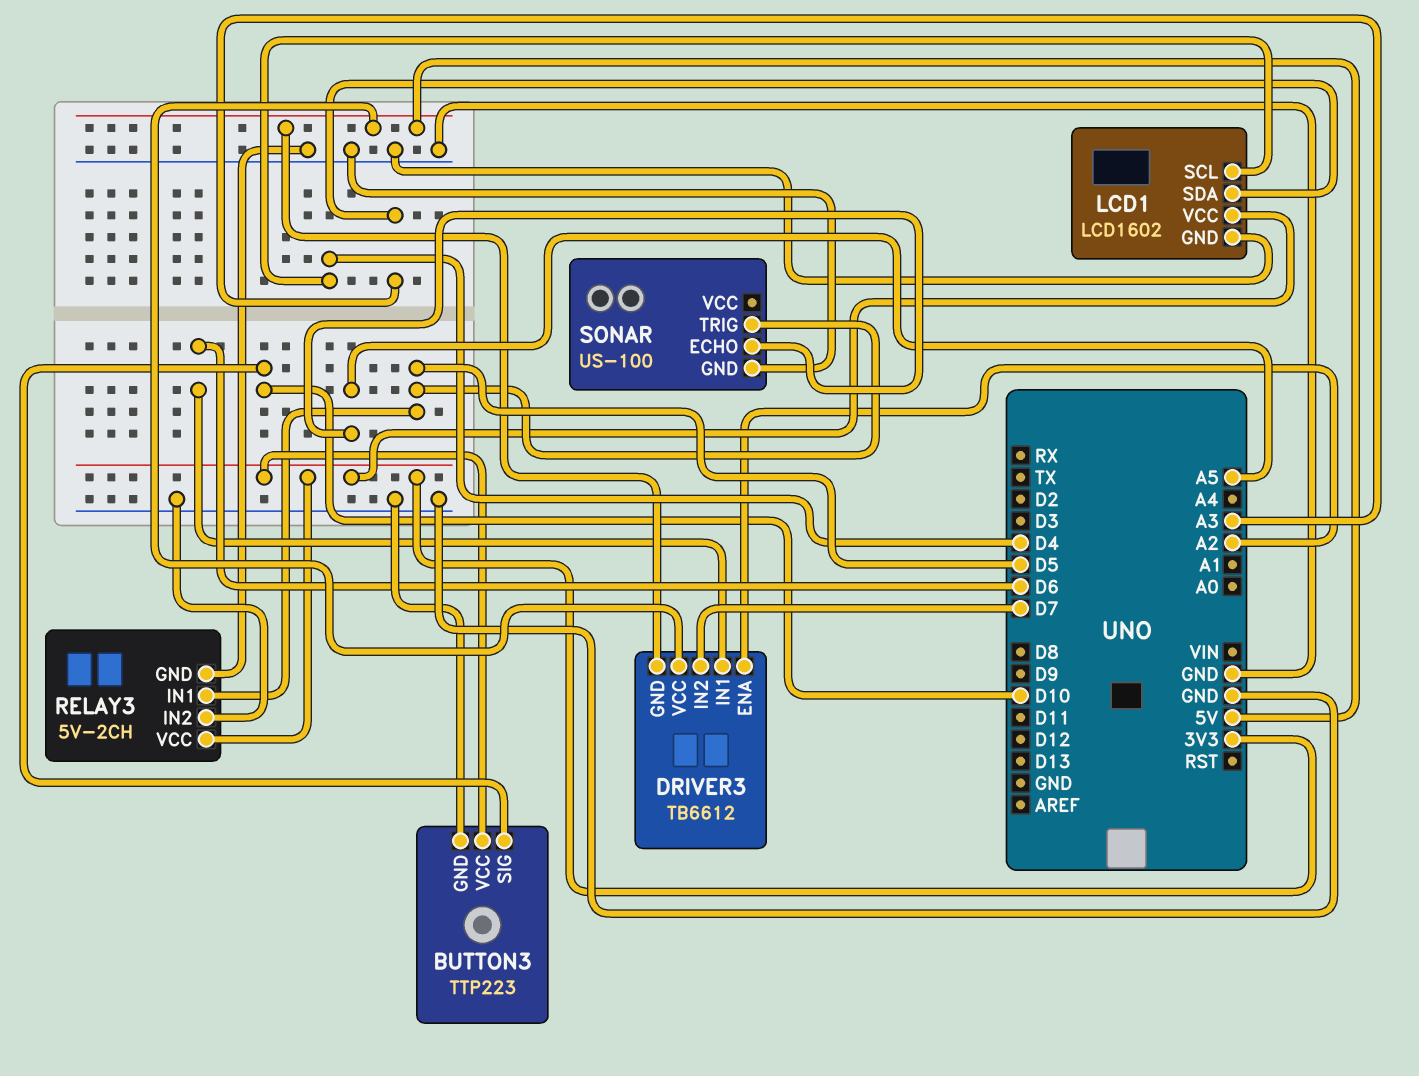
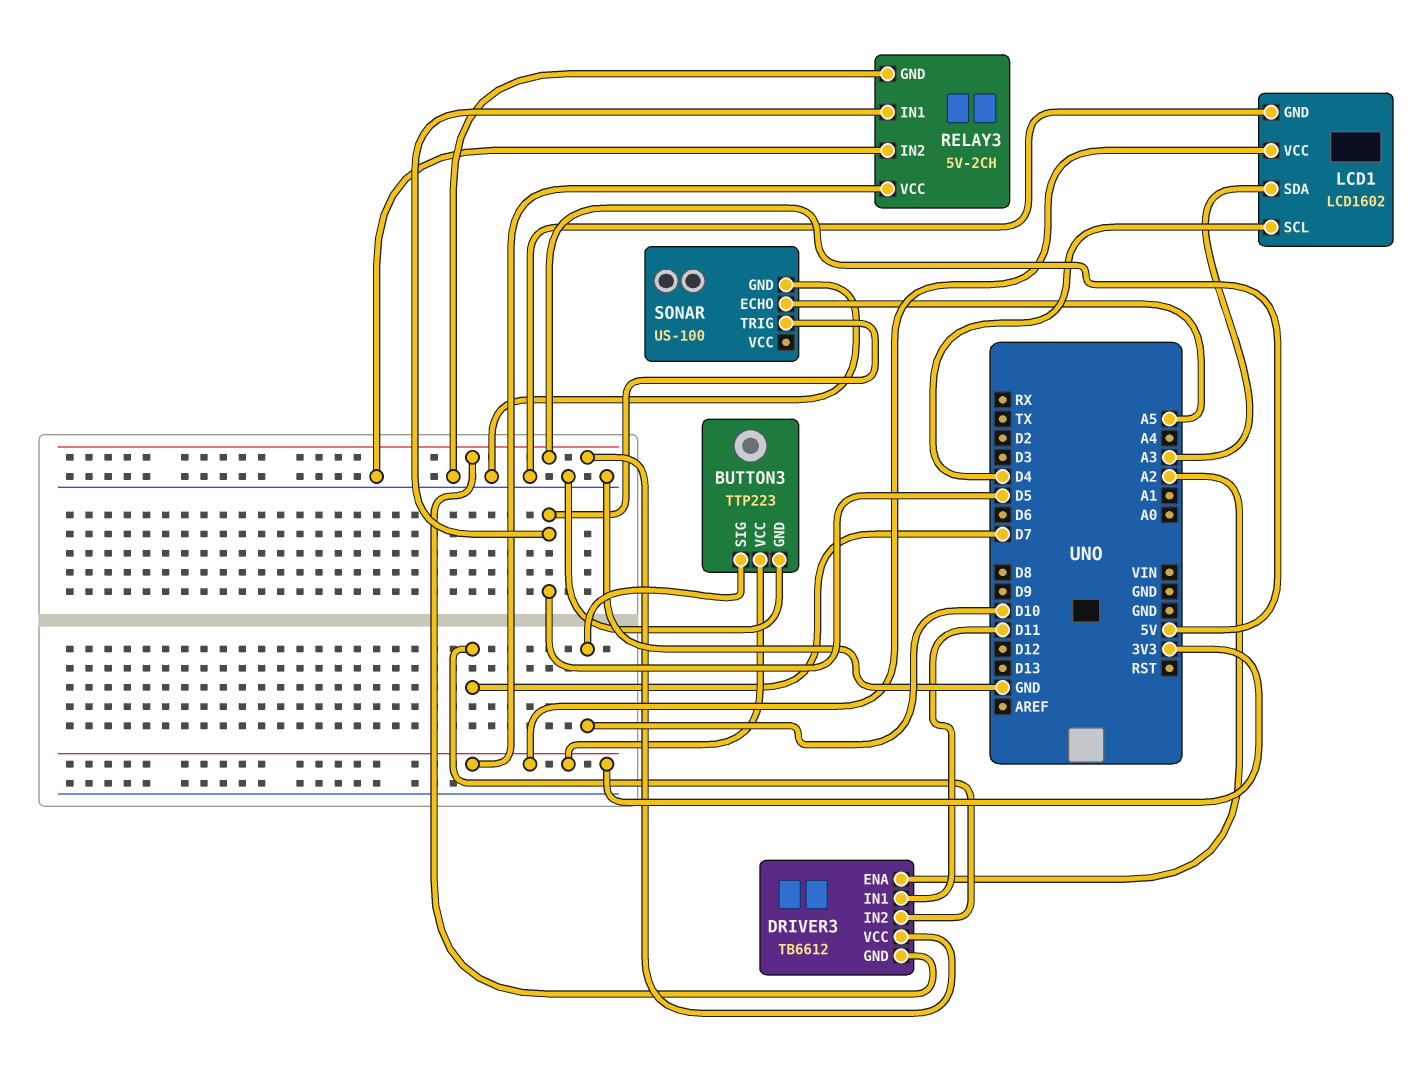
DRIVER3 pin IN1: D6 -> D11

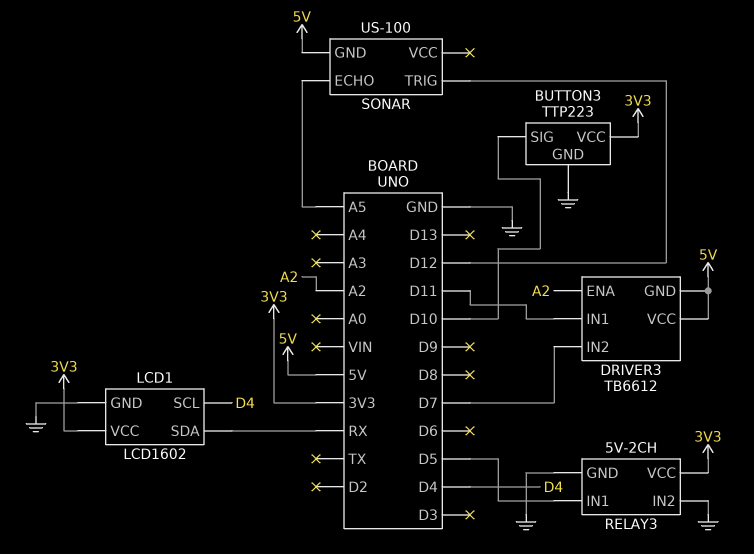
LCD1 pin SDA: A3 -> RX
SONAR pin GND: GND -> 5V
SONAR pin TRIG: D5 -> D12

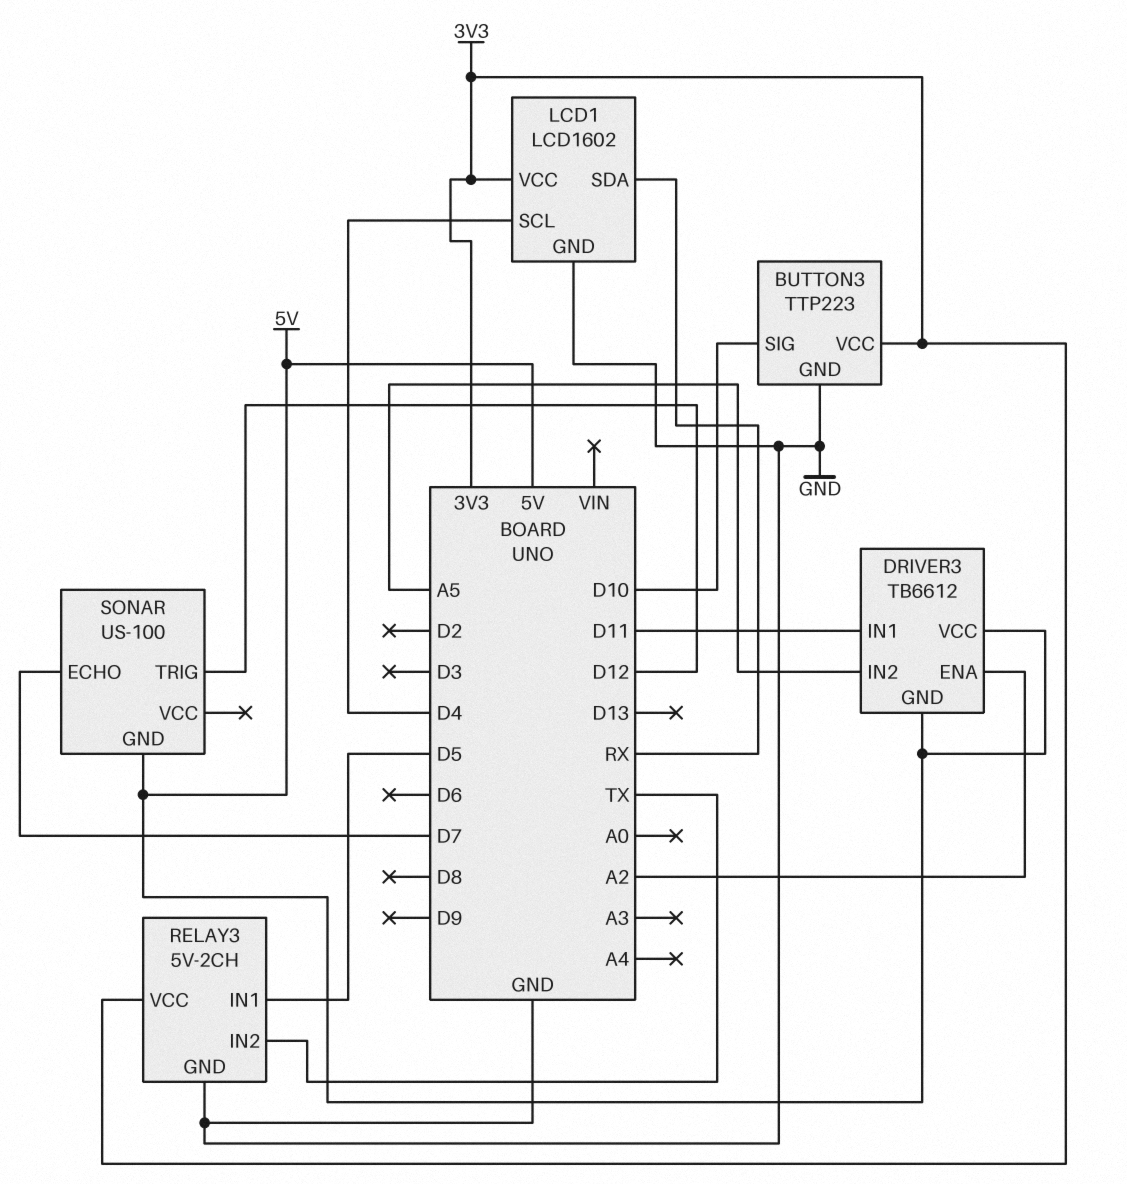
DRIVER3 pin IN2: D7 -> A5
RELAY3 pin IN2: GND -> TX
SONAR pin ECHO: A5 -> D7

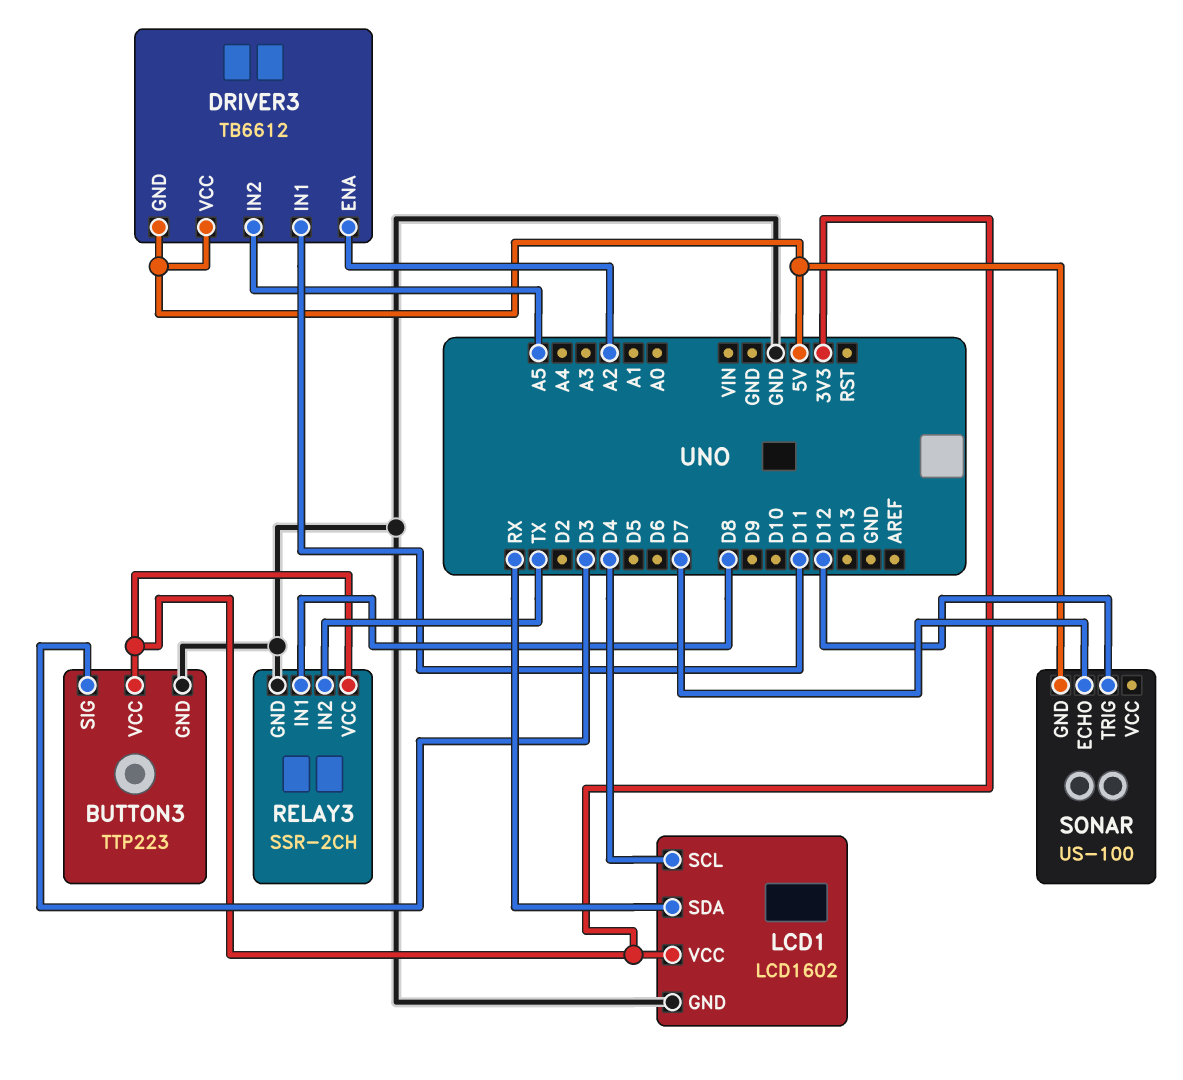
BUTTON3 pin SIG: D10 -> D3
RELAY3: 5V-2CH -> SSR-2CH
RELAY3 pin IN1: D5 -> D8

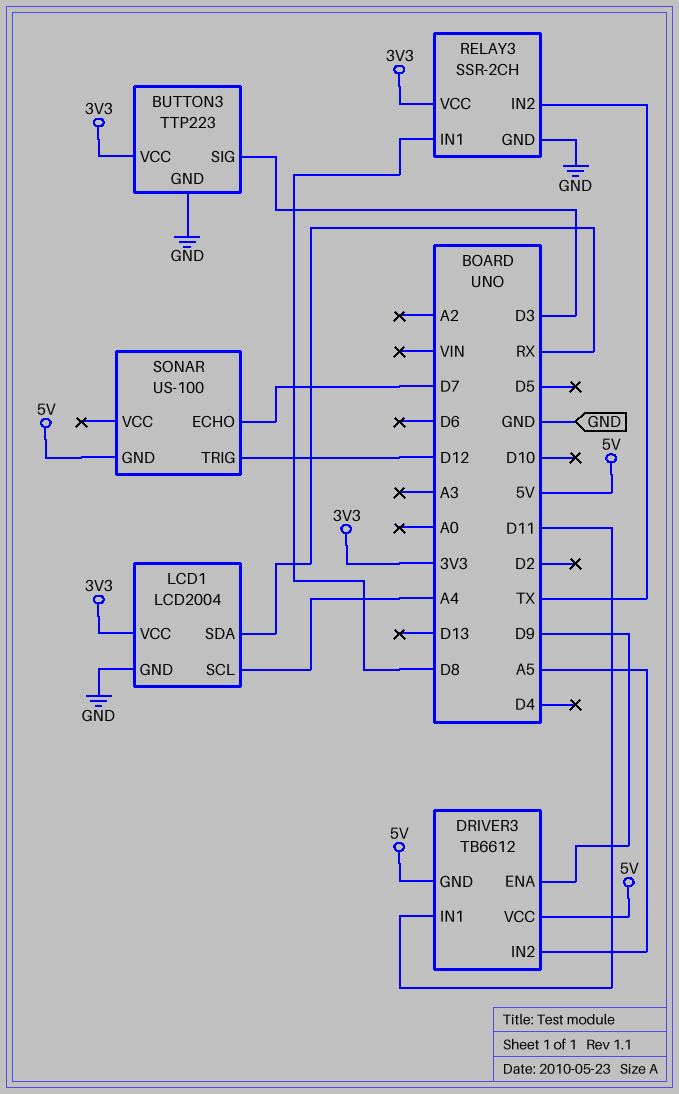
DRIVER3 pin ENA: A2 -> D9
LCD1: LCD1602 -> LCD2004
LCD1 pin SCL: D4 -> A4

